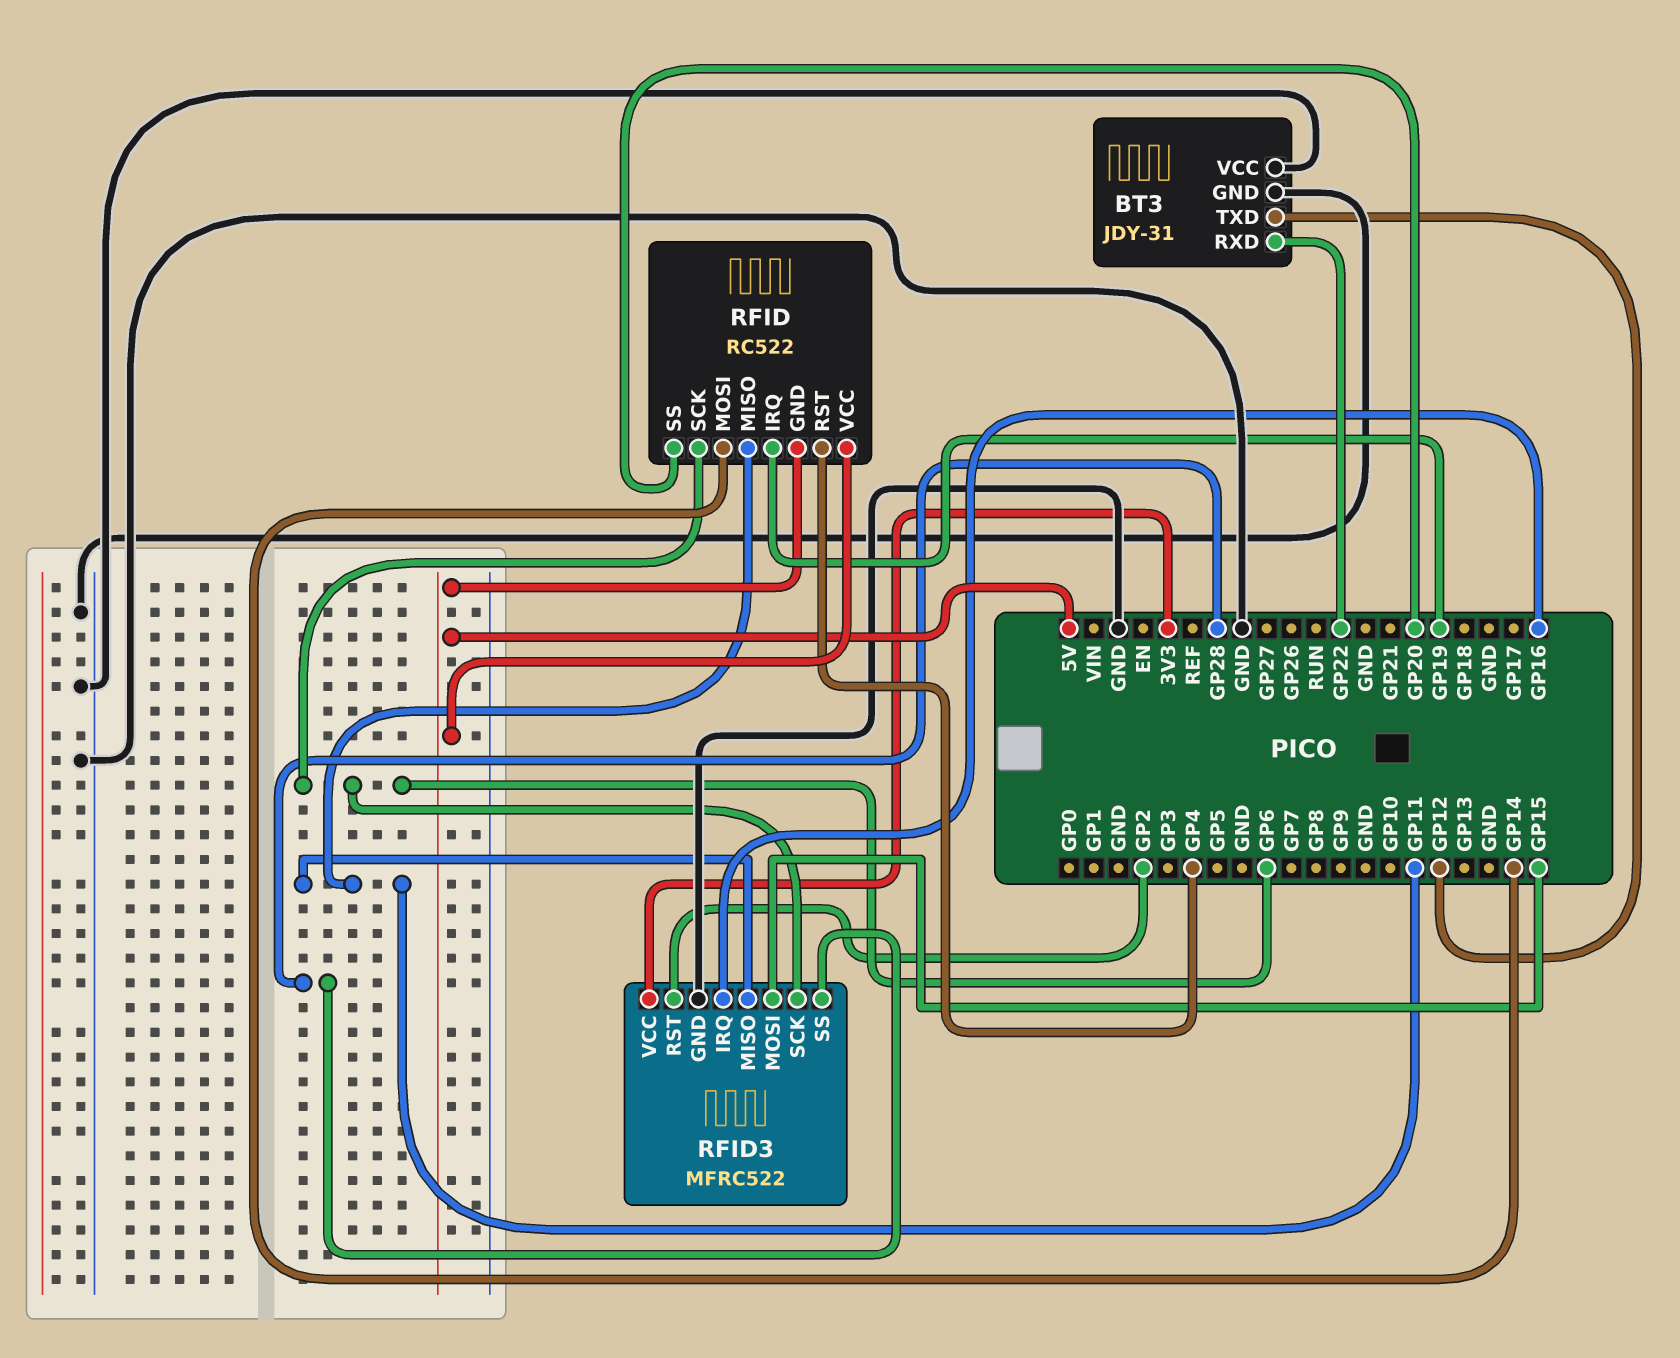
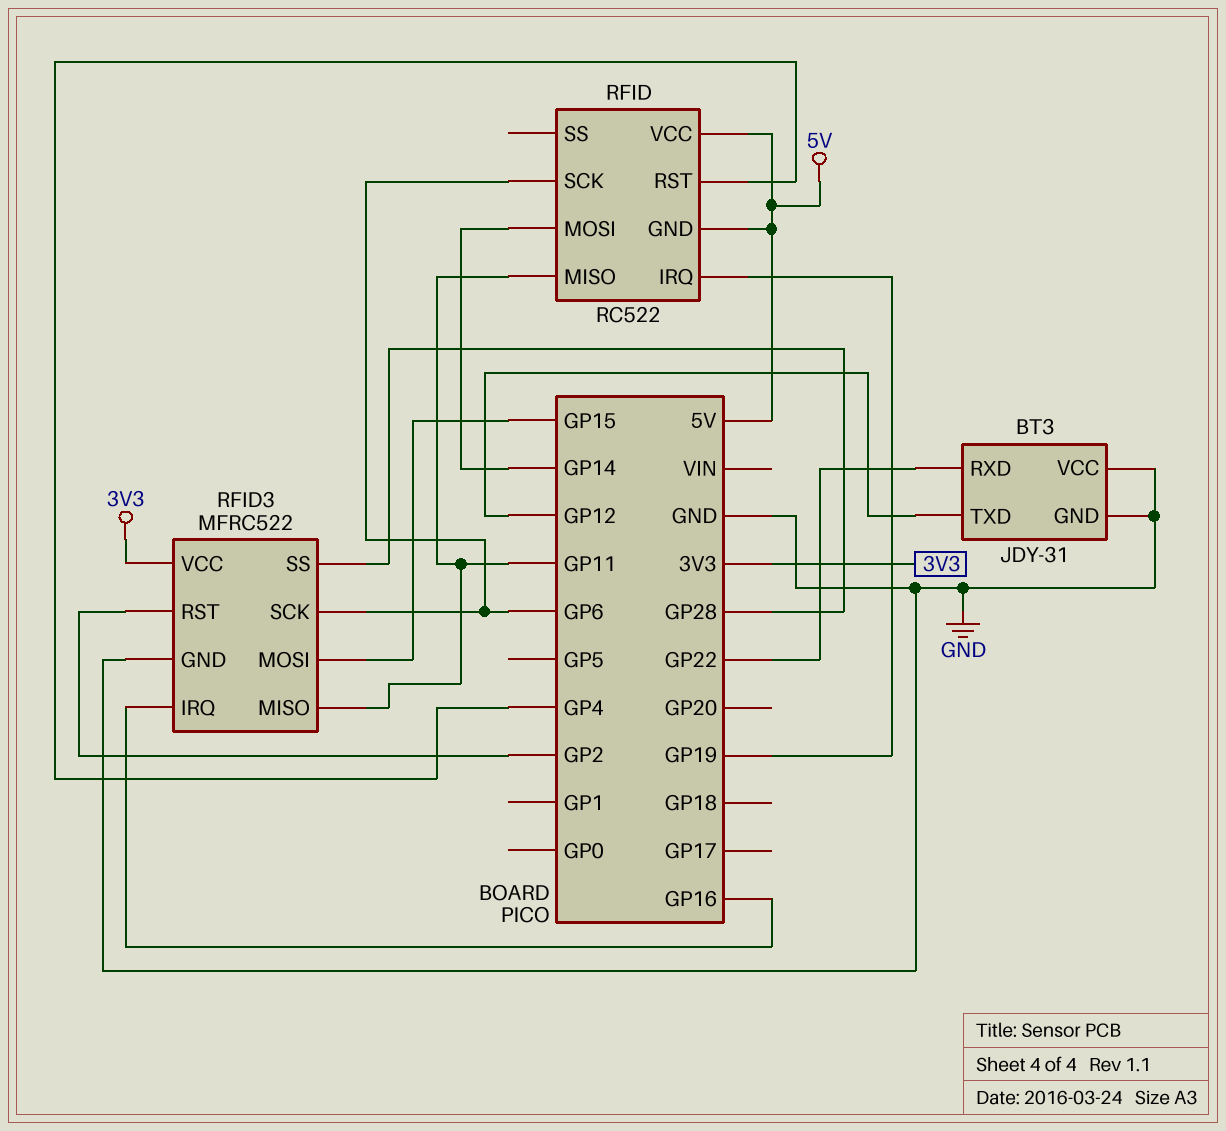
RFID pin SS: GP20 -> none

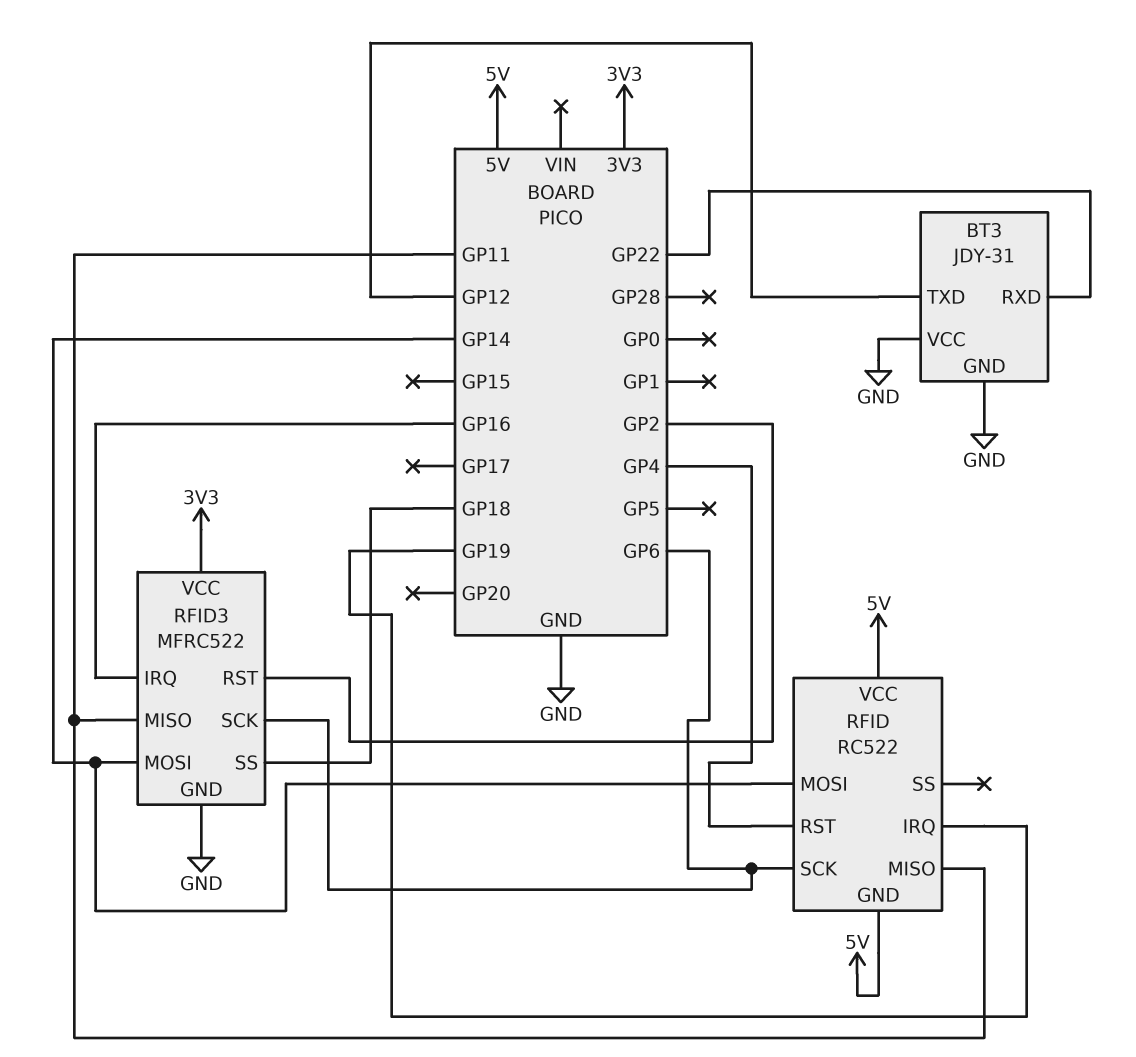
RFID3 pin MOSI: GP15 -> GP14
RFID3 pin SS: GP28 -> GP18

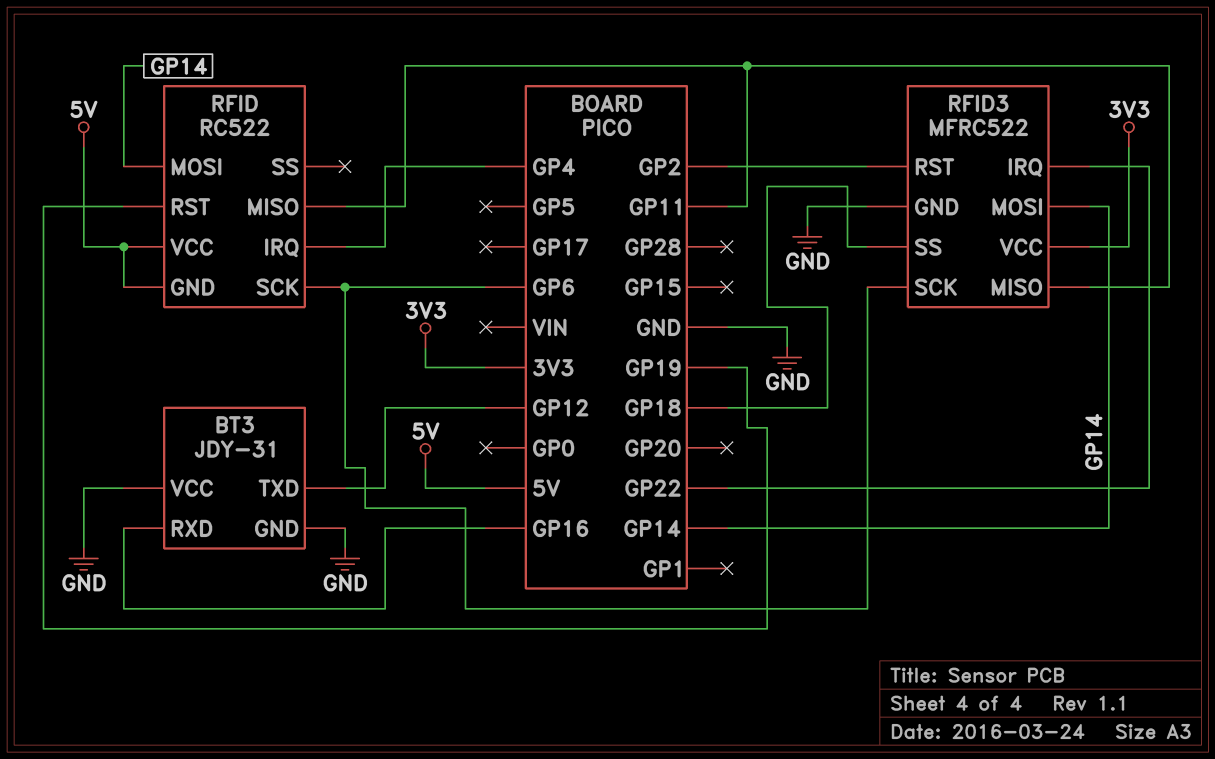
BT3 pin RXD: GP22 -> GP16
RFID pin IRQ: GP19 -> GP4
RFID pin RST: GP4 -> GP19
RFID3 pin IRQ: GP16 -> GP22

